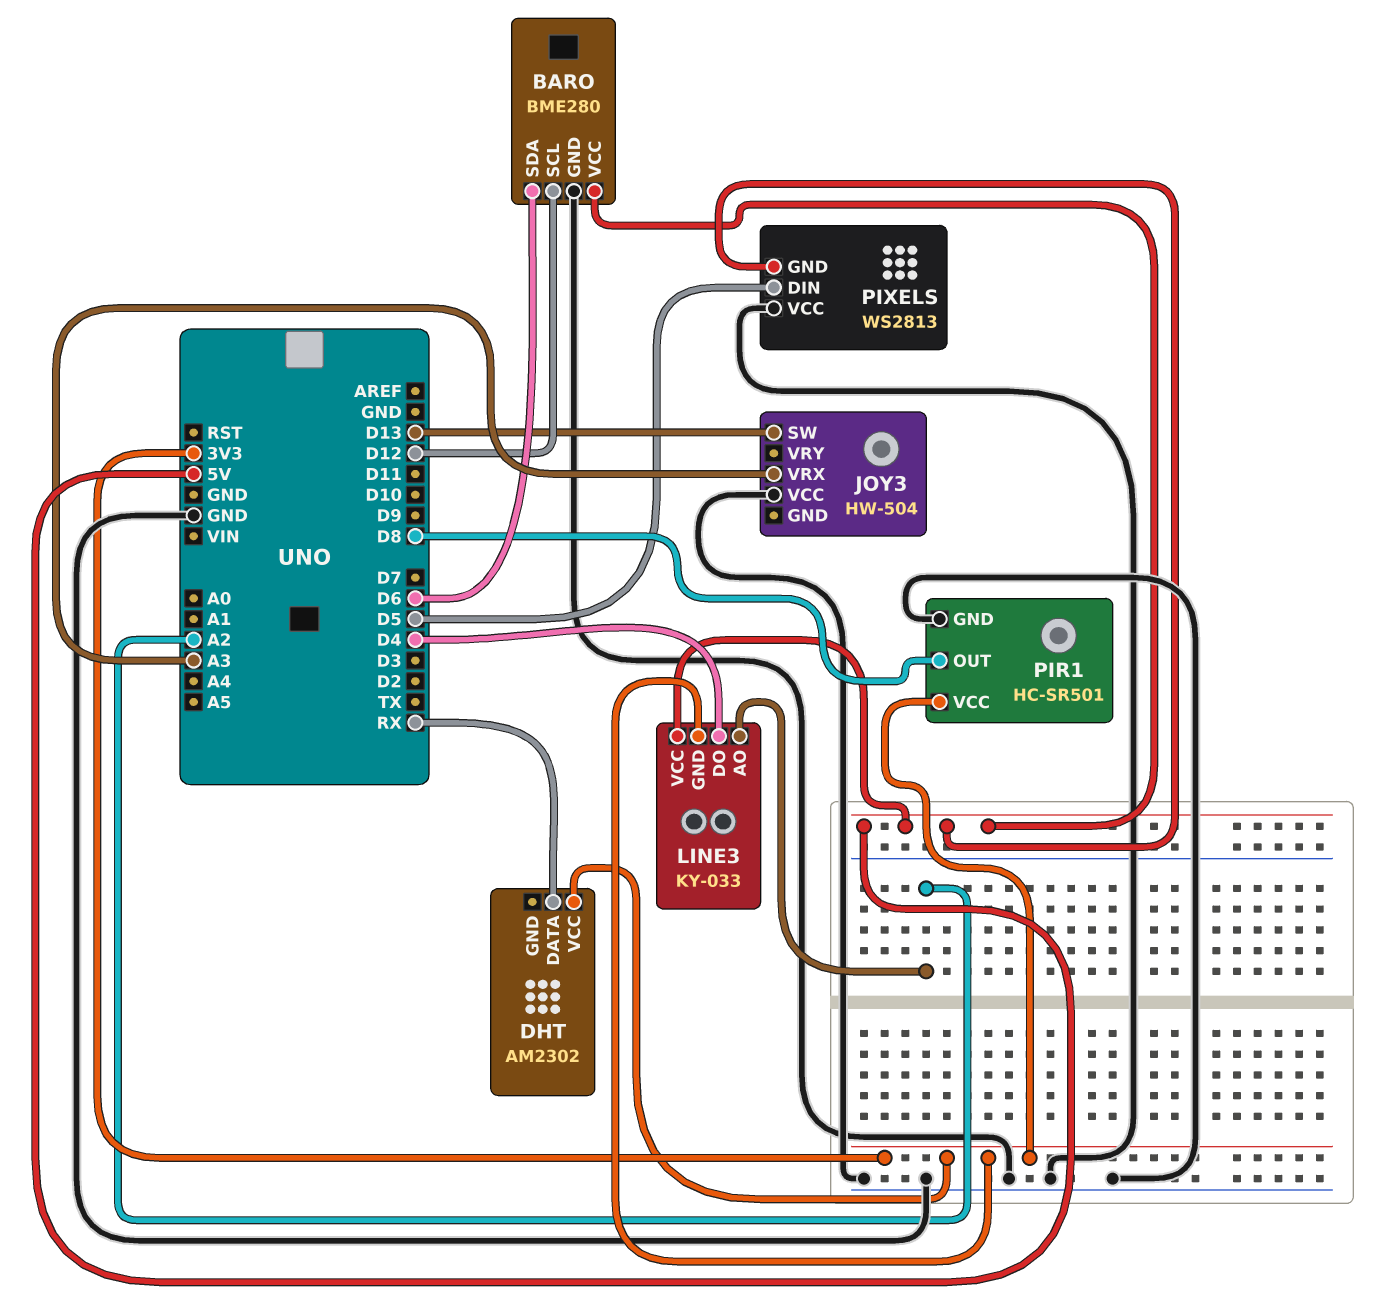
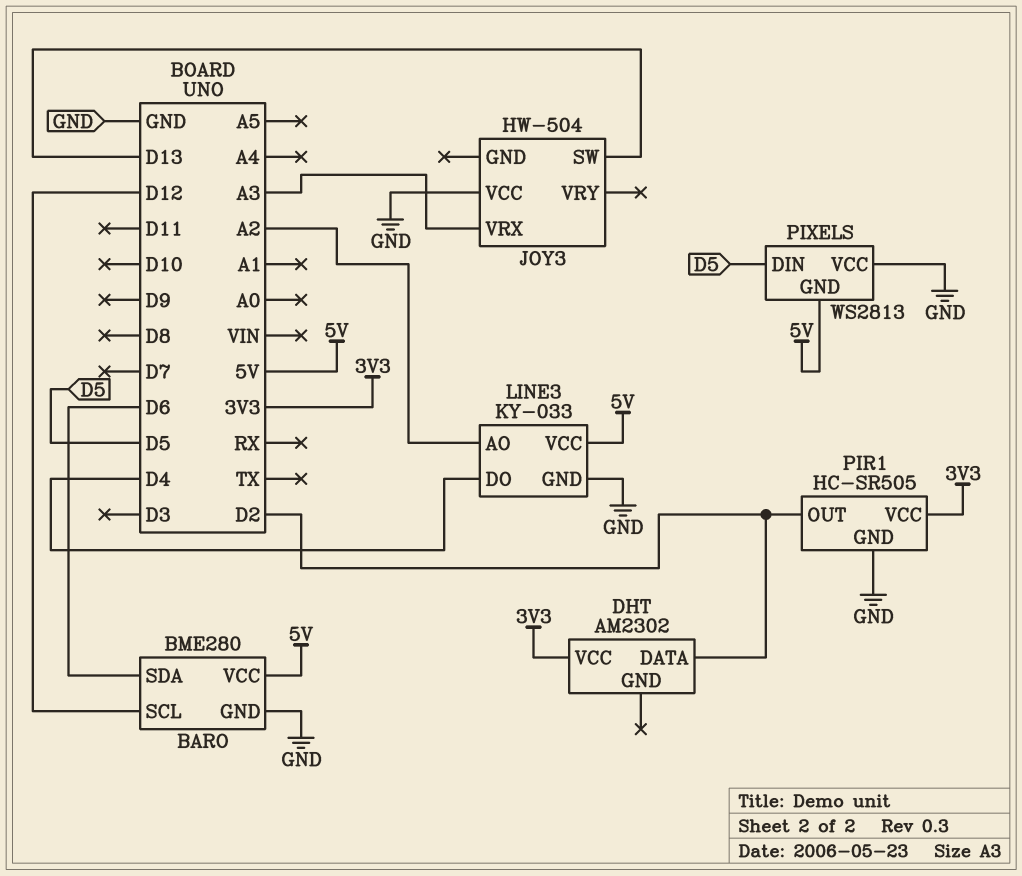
DHT pin DATA: RX -> D2
LINE3 pin GND: 3V3 -> GND
PIR1: HC-SR501 -> HC-SR505
PIR1 pin OUT: D8 -> D2

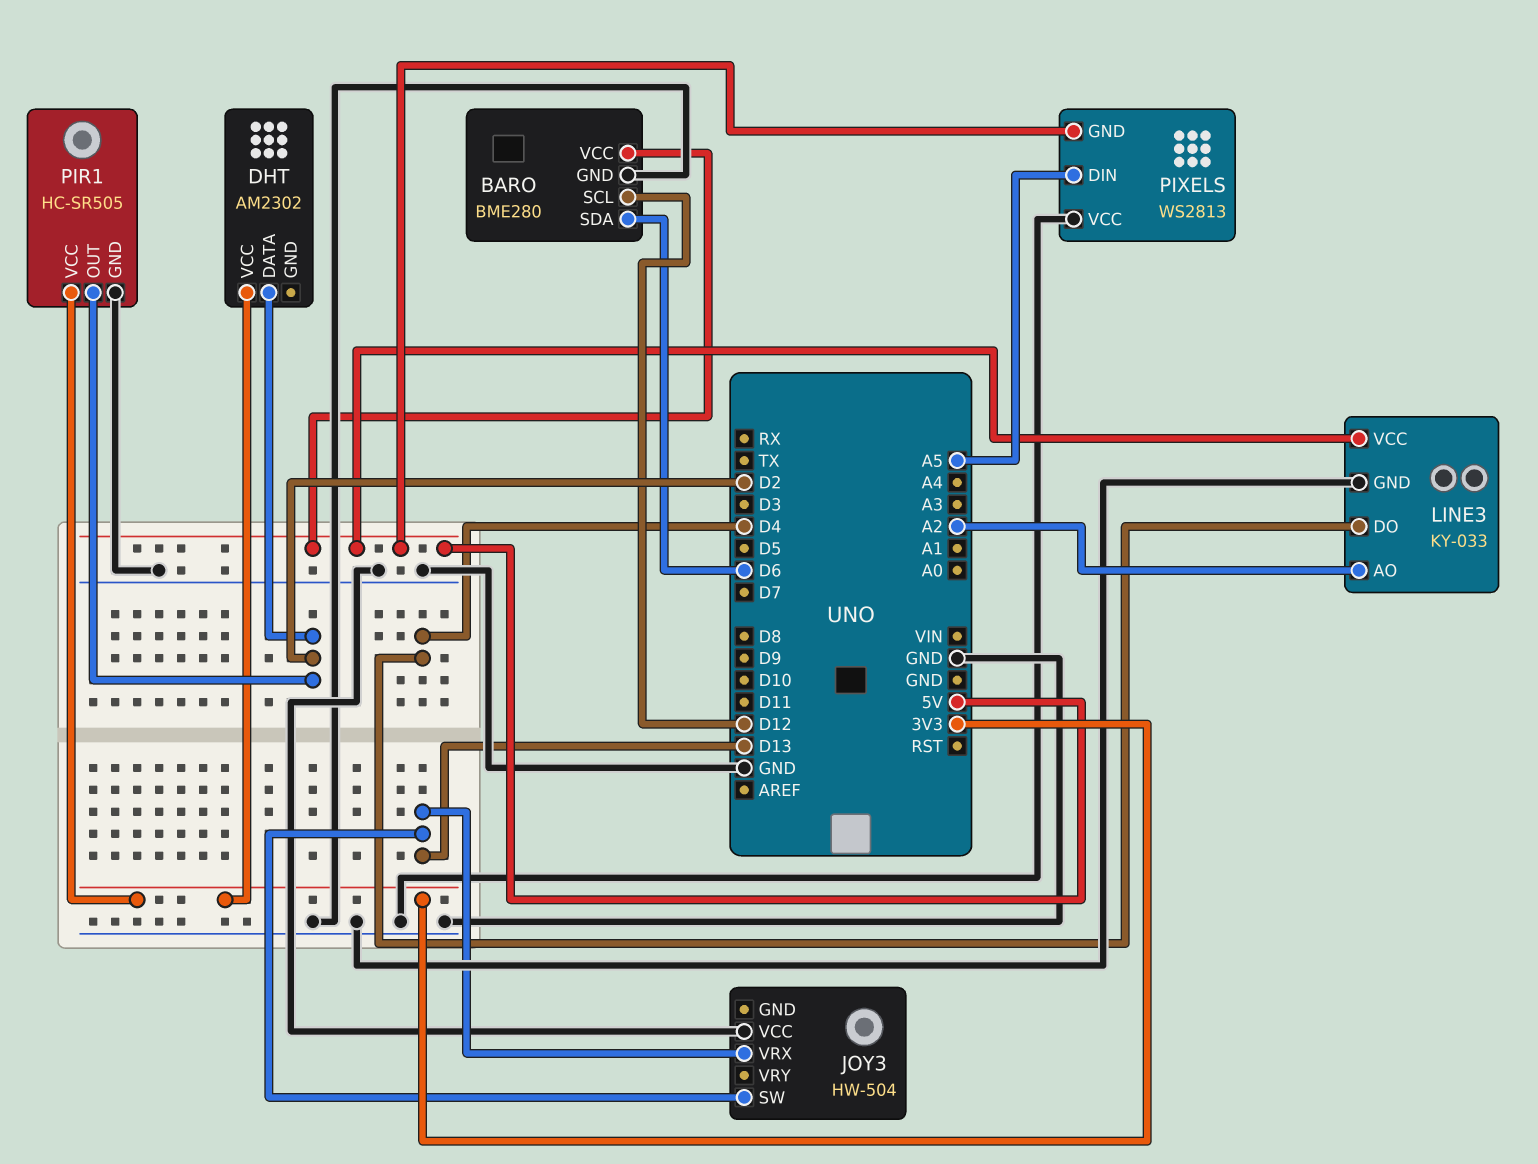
JOY3 pin VRX: A3 -> D13
PIXELS pin DIN: D5 -> A5

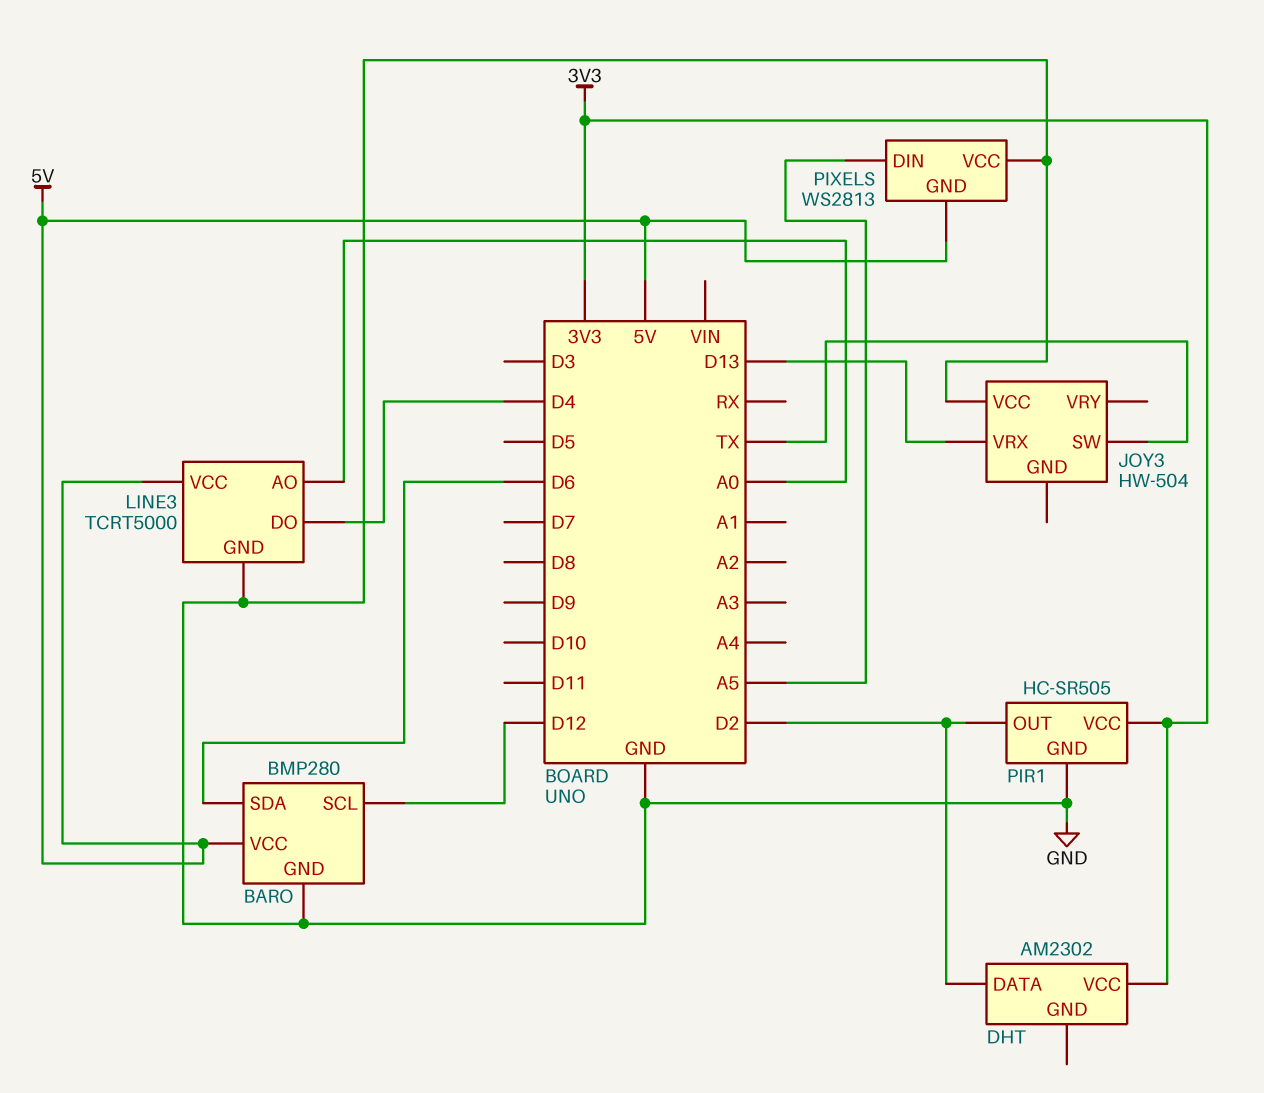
BARO: BME280 -> BMP280
JOY3 pin SW: D13 -> TX
LINE3: KY-033 -> TCRT5000
LINE3 pin AO: A2 -> A0

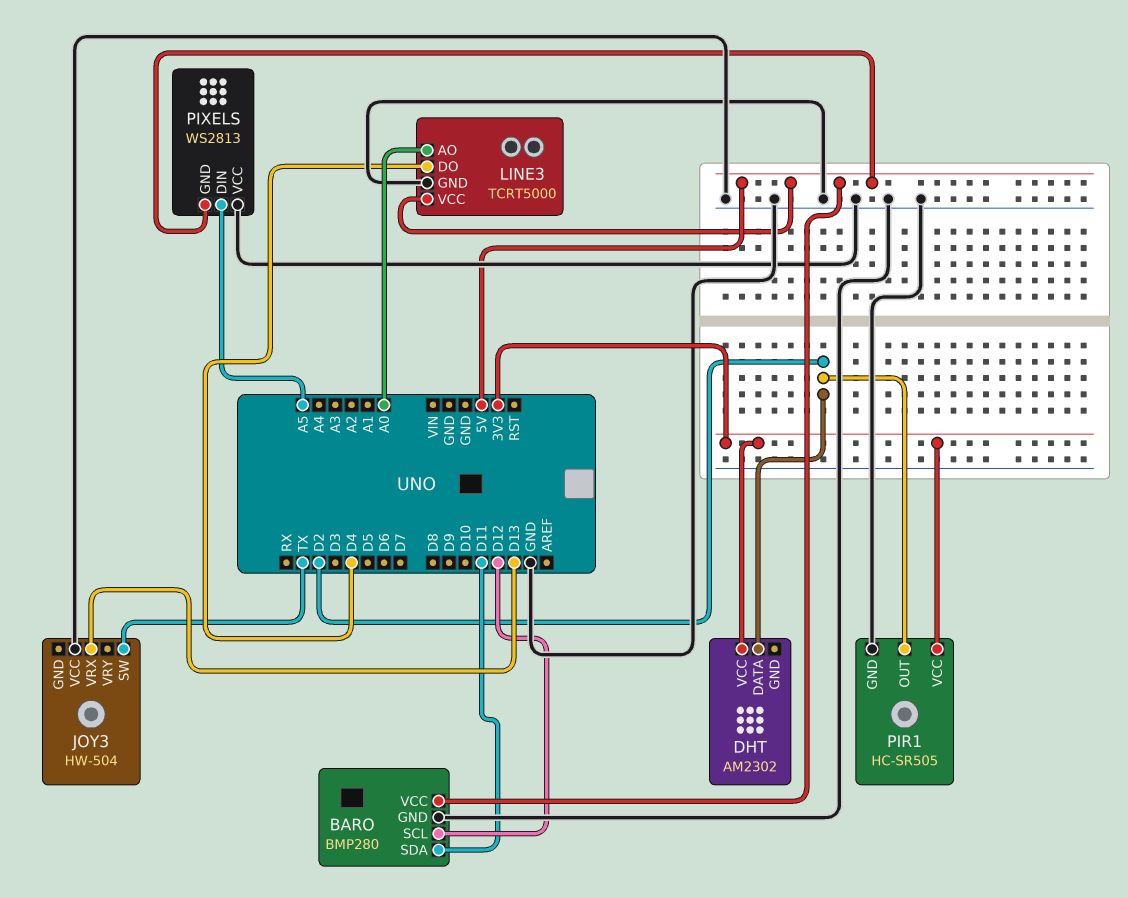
BARO pin SDA: D6 -> D11

